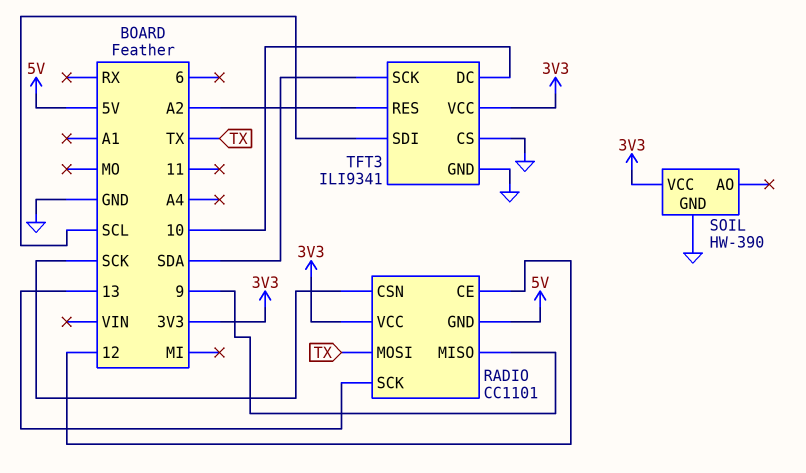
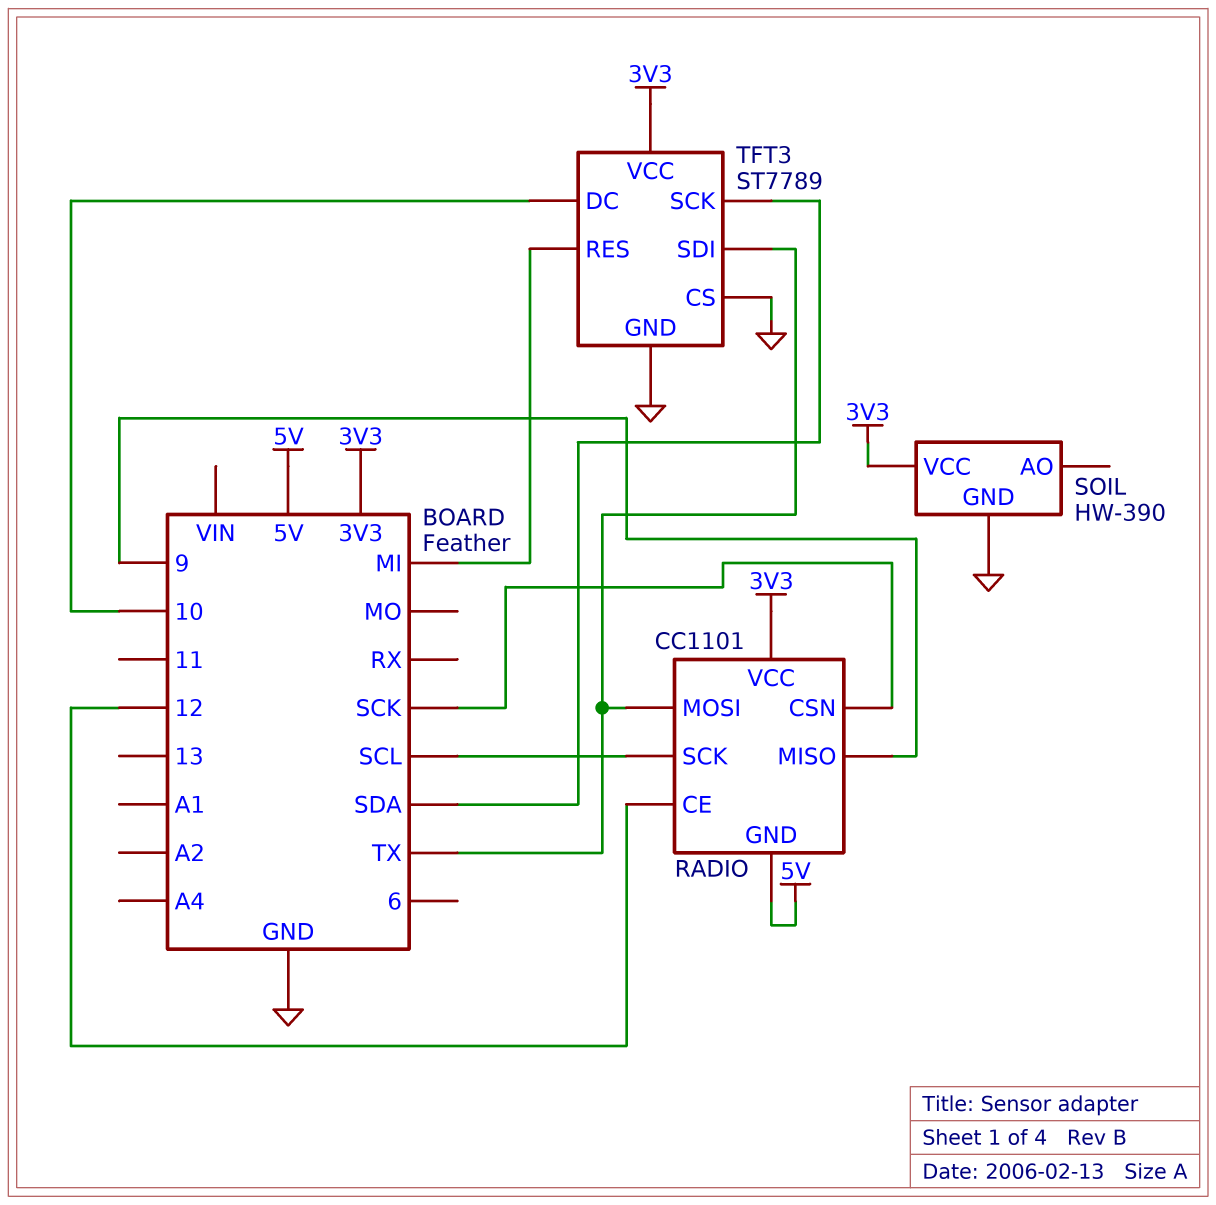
RADIO pin SCK: 13 -> SCL
TFT3: ILI9341 -> ST7789
TFT3 pin RES: A2 -> MI
TFT3 pin SDI: SCL -> TX

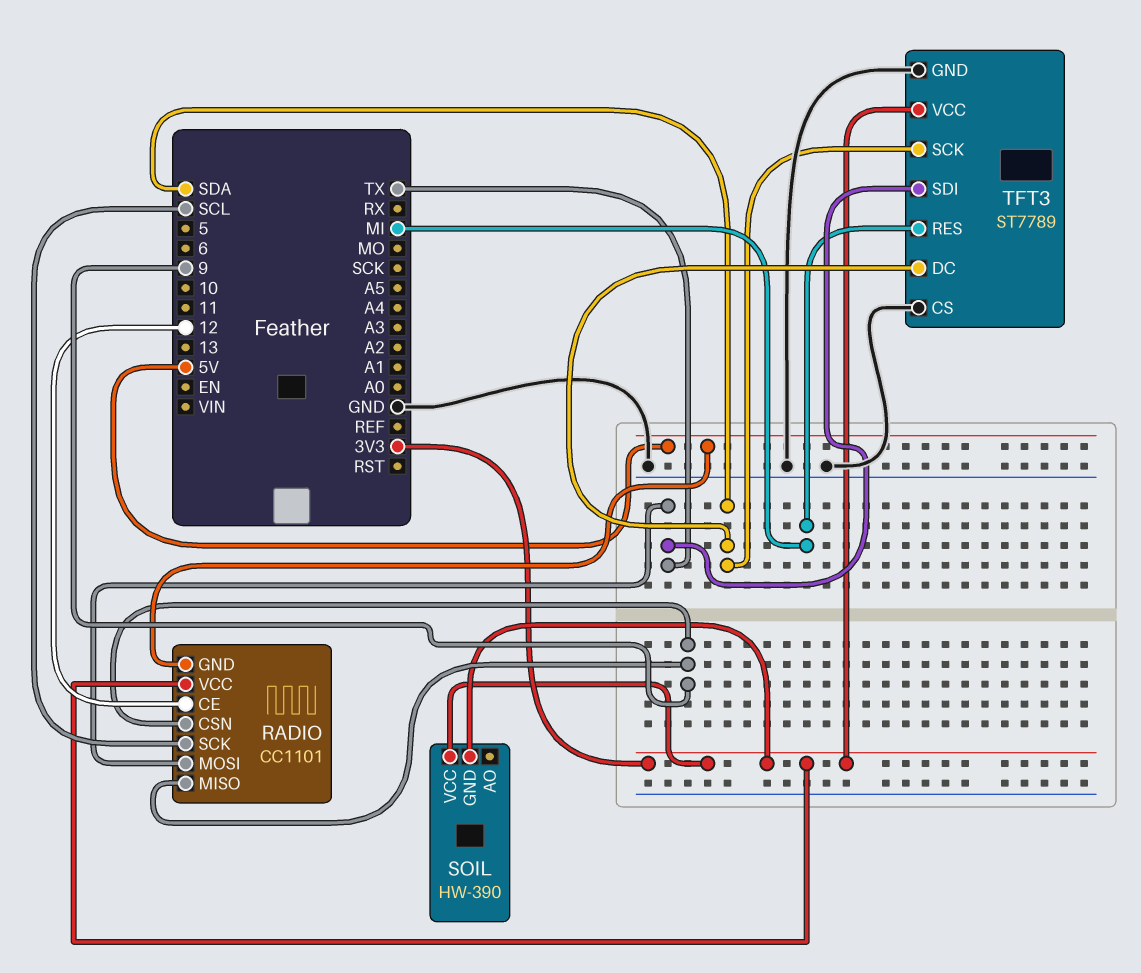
RADIO pin CSN: SCK -> 9
SOIL pin GND: GND -> 3V3
TFT3 pin DC: 10 -> SDA

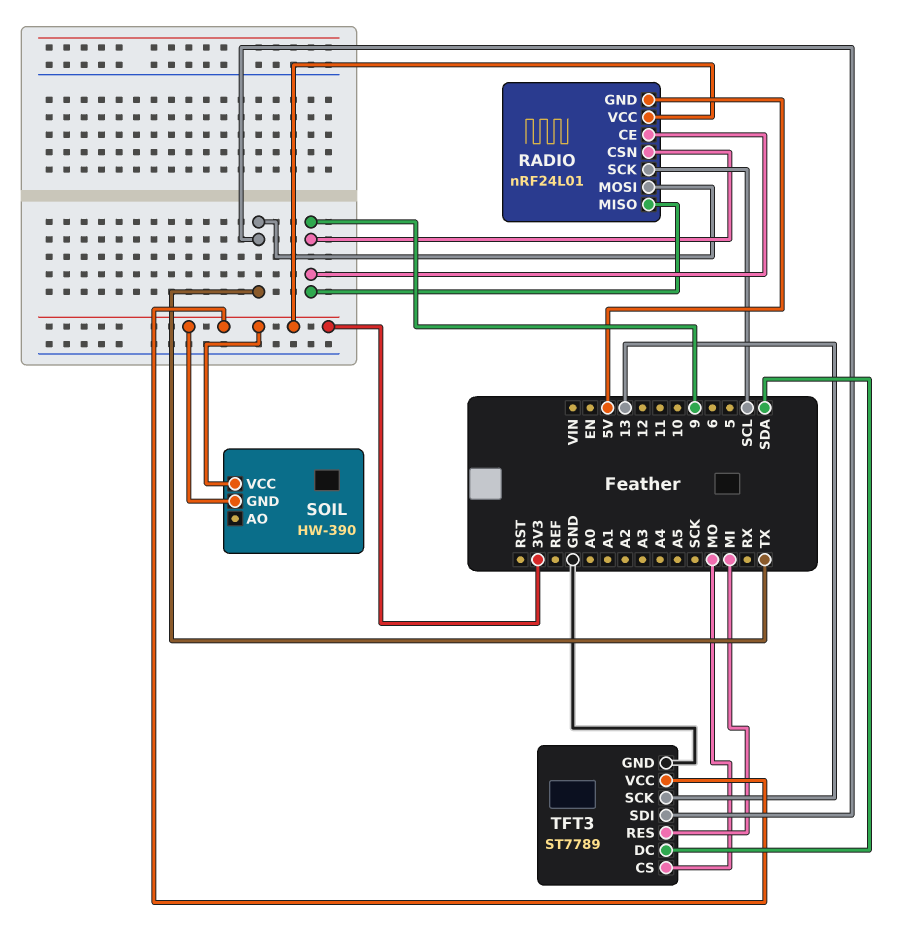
RADIO: CC1101 -> nRF24L01
RADIO pin CE: 12 -> 9
TFT3 pin CS: GND -> MO
TFT3 pin SCK: SDA -> 13

